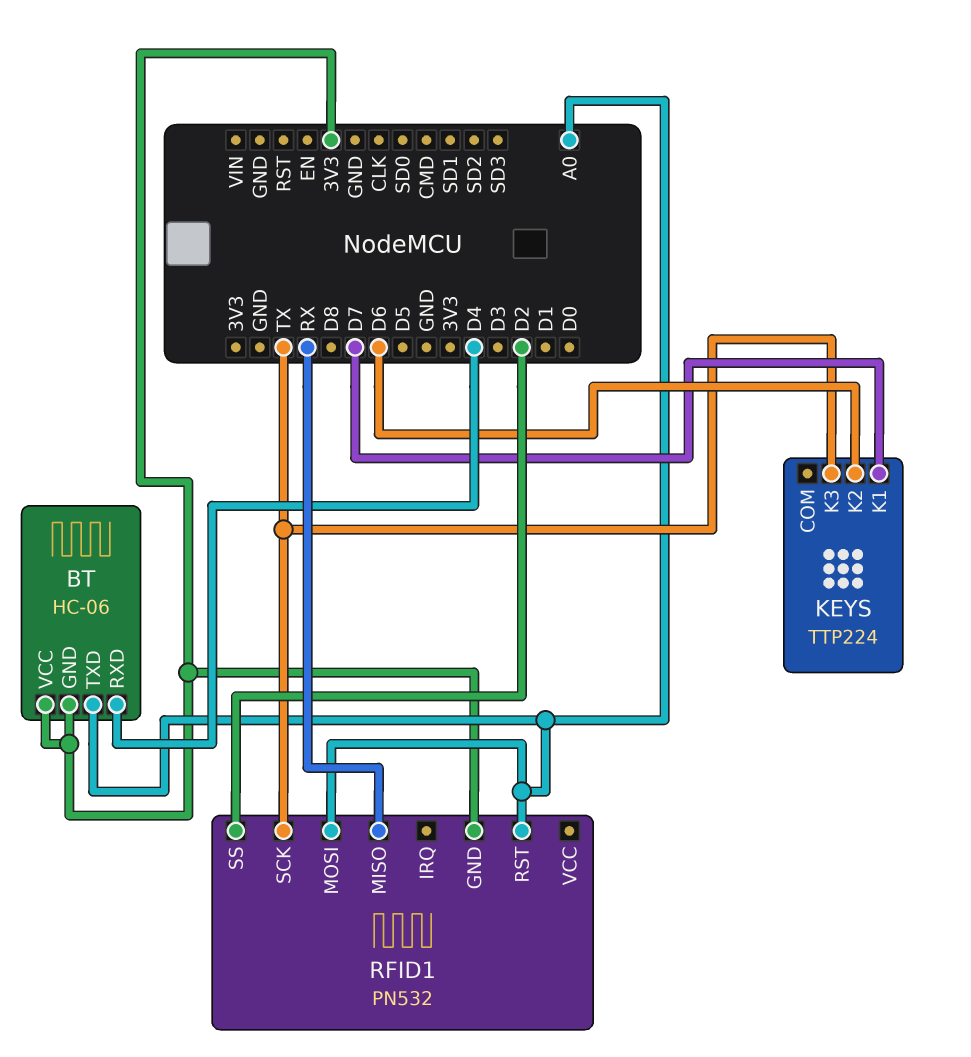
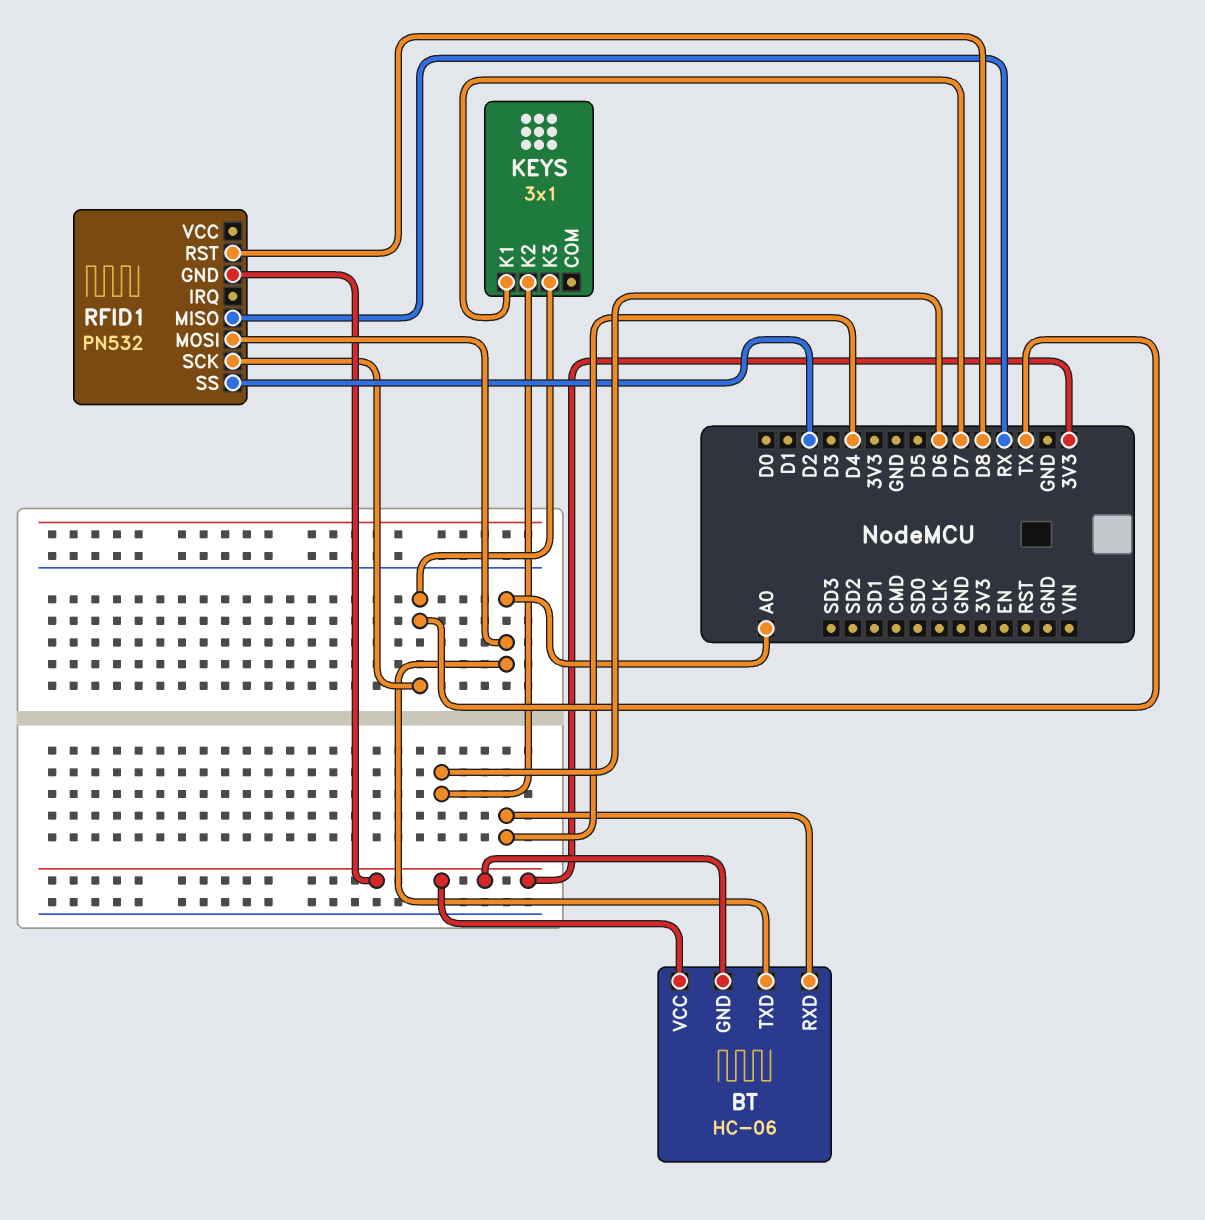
KEYS: TTP224 -> 3x1
RFID1 pin RST: A0 -> D8

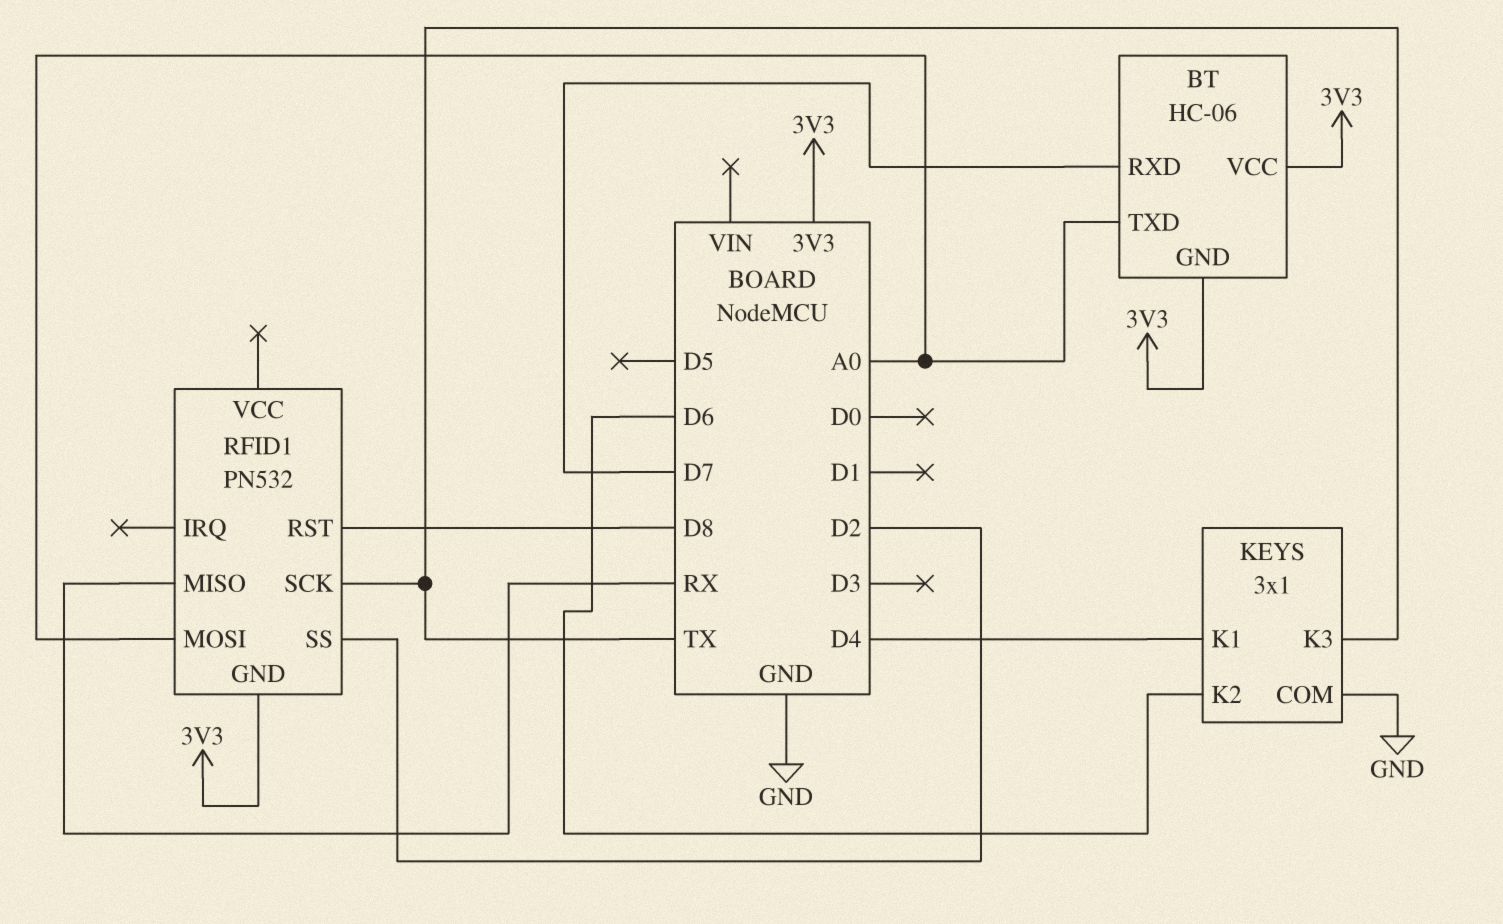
BT pin RXD: D4 -> D7
KEYS pin COM: none -> GND
KEYS pin K1: D7 -> D4

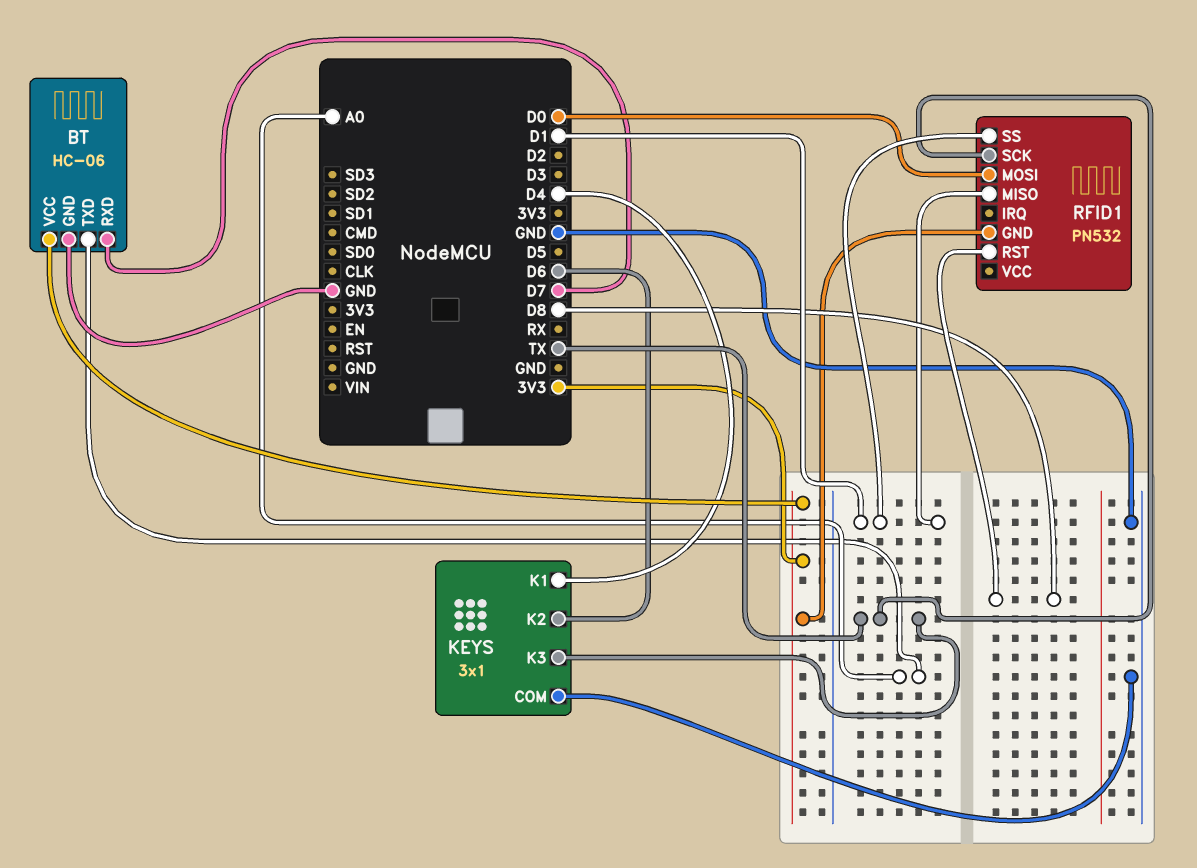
BT pin GND: 3V3 -> GND
RFID1 pin MISO: RX -> D1
RFID1 pin MOSI: A0 -> D0
RFID1 pin SS: D2 -> D1

